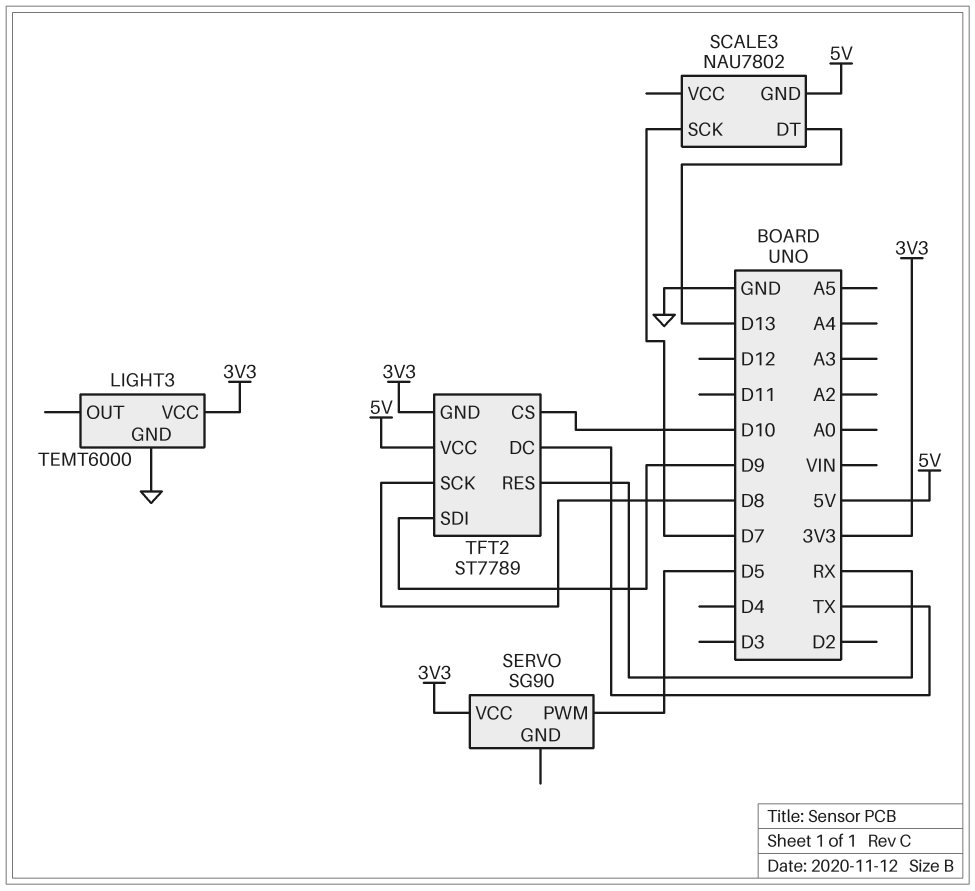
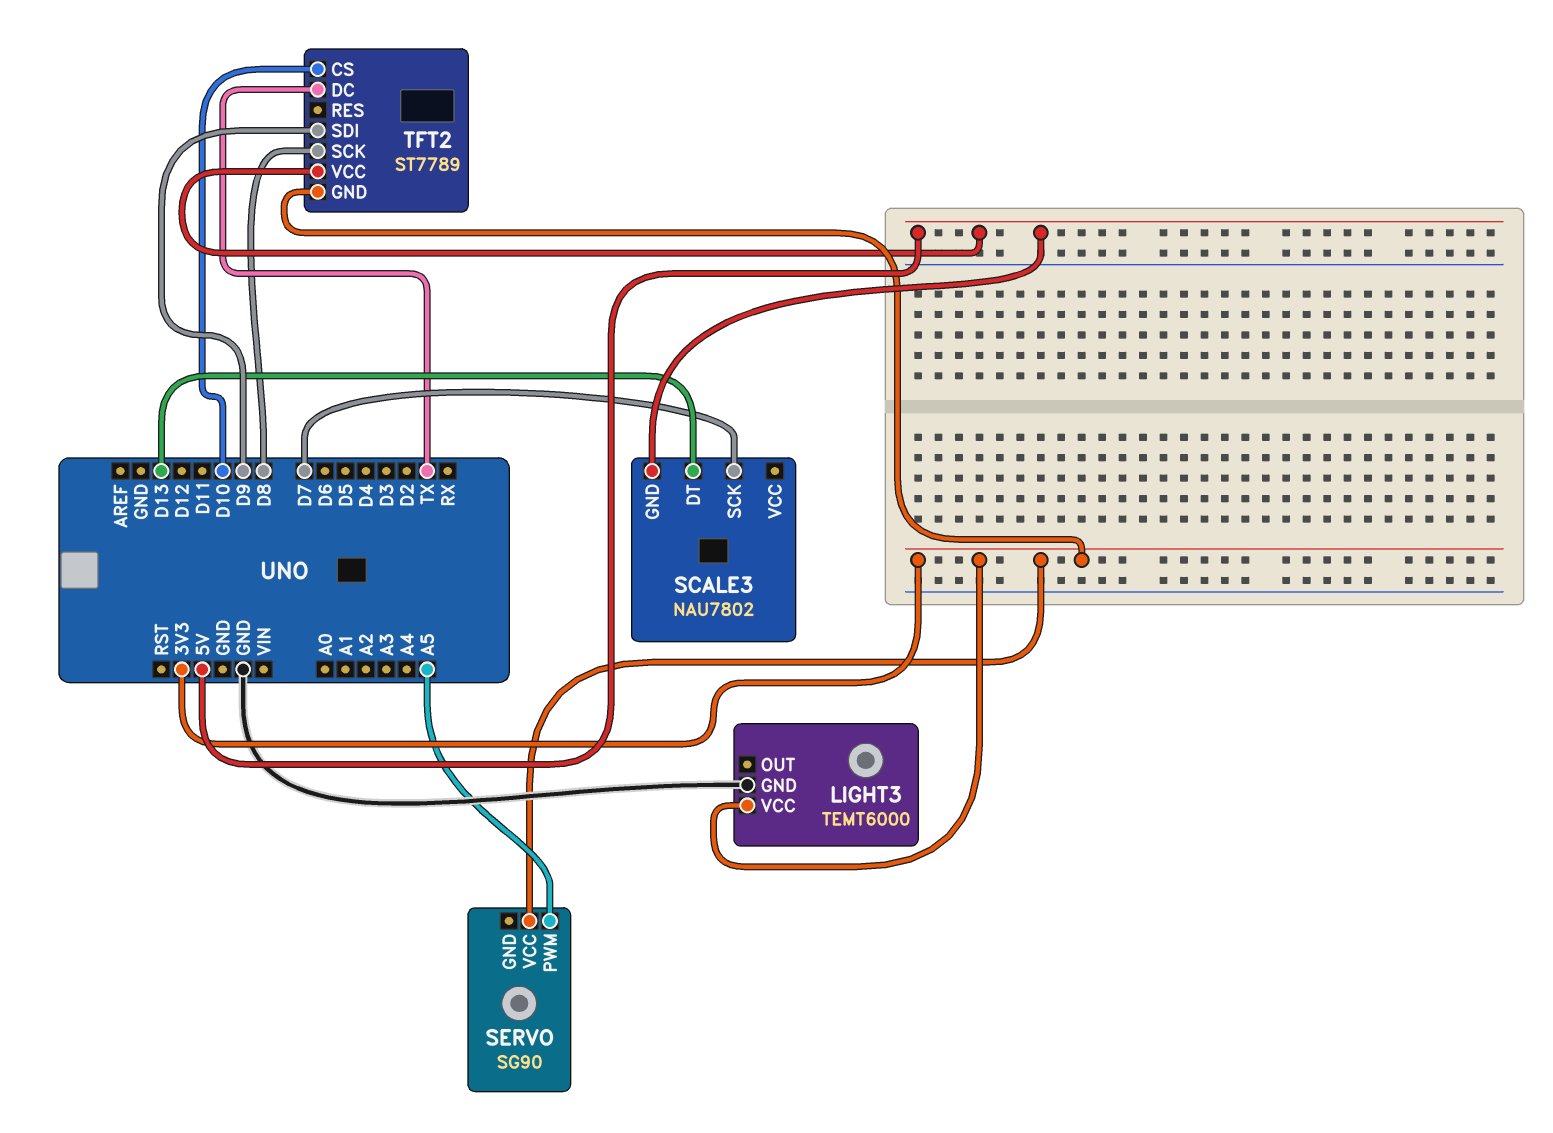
SERVO pin PWM: D5 -> A5
TFT2 pin RES: RX -> none

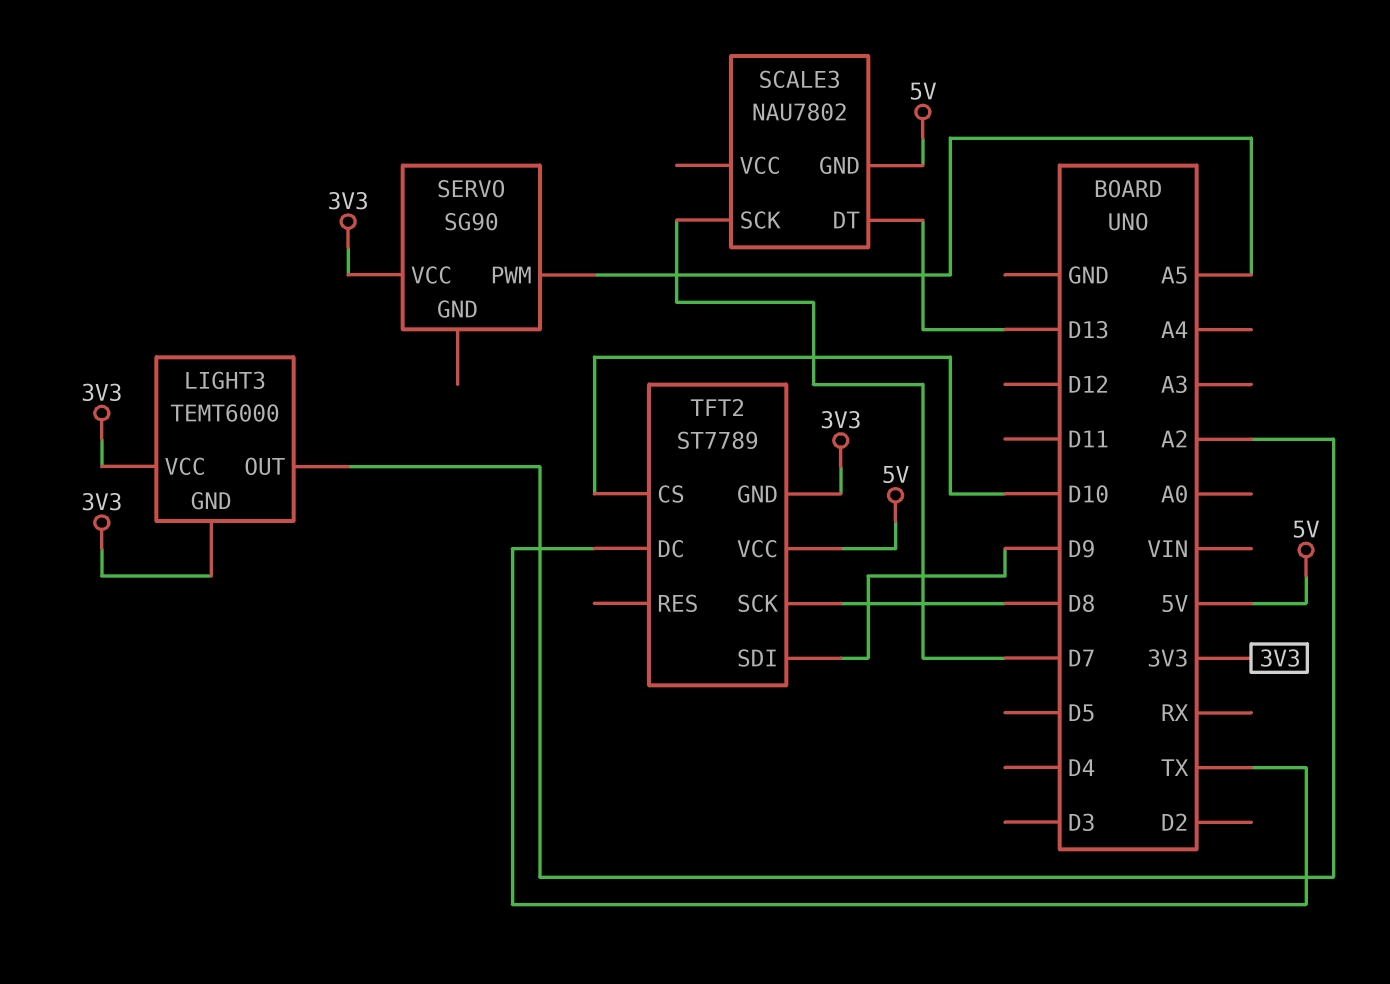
LIGHT3 pin GND: GND -> 3V3
LIGHT3 pin OUT: none -> A2

